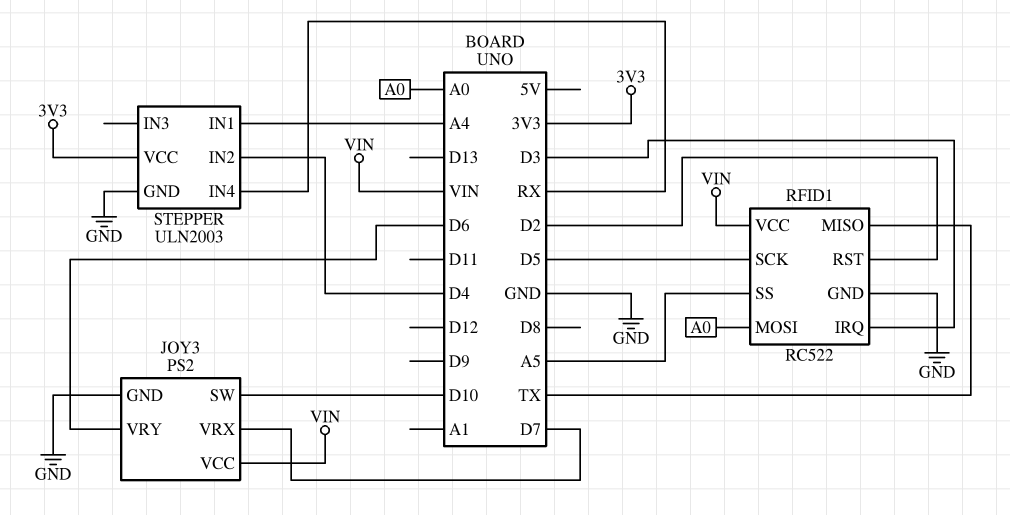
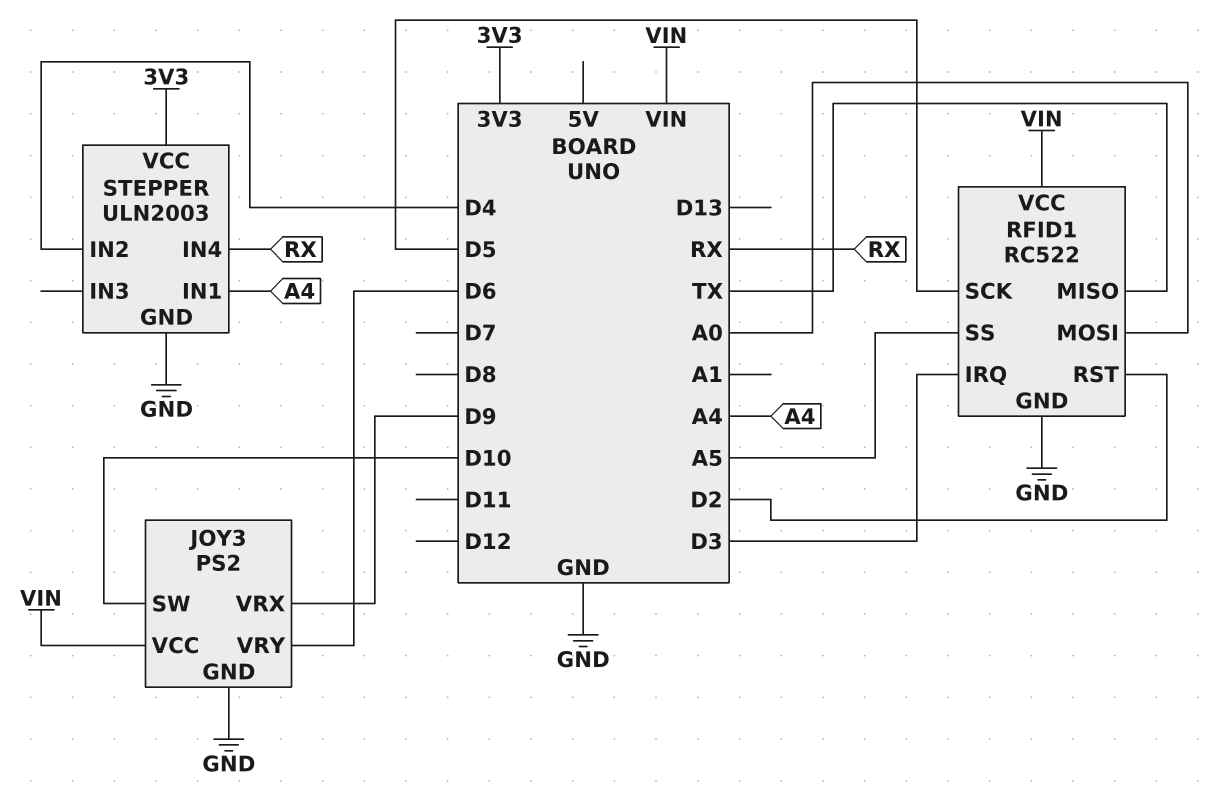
JOY3 pin VRX: D7 -> D9

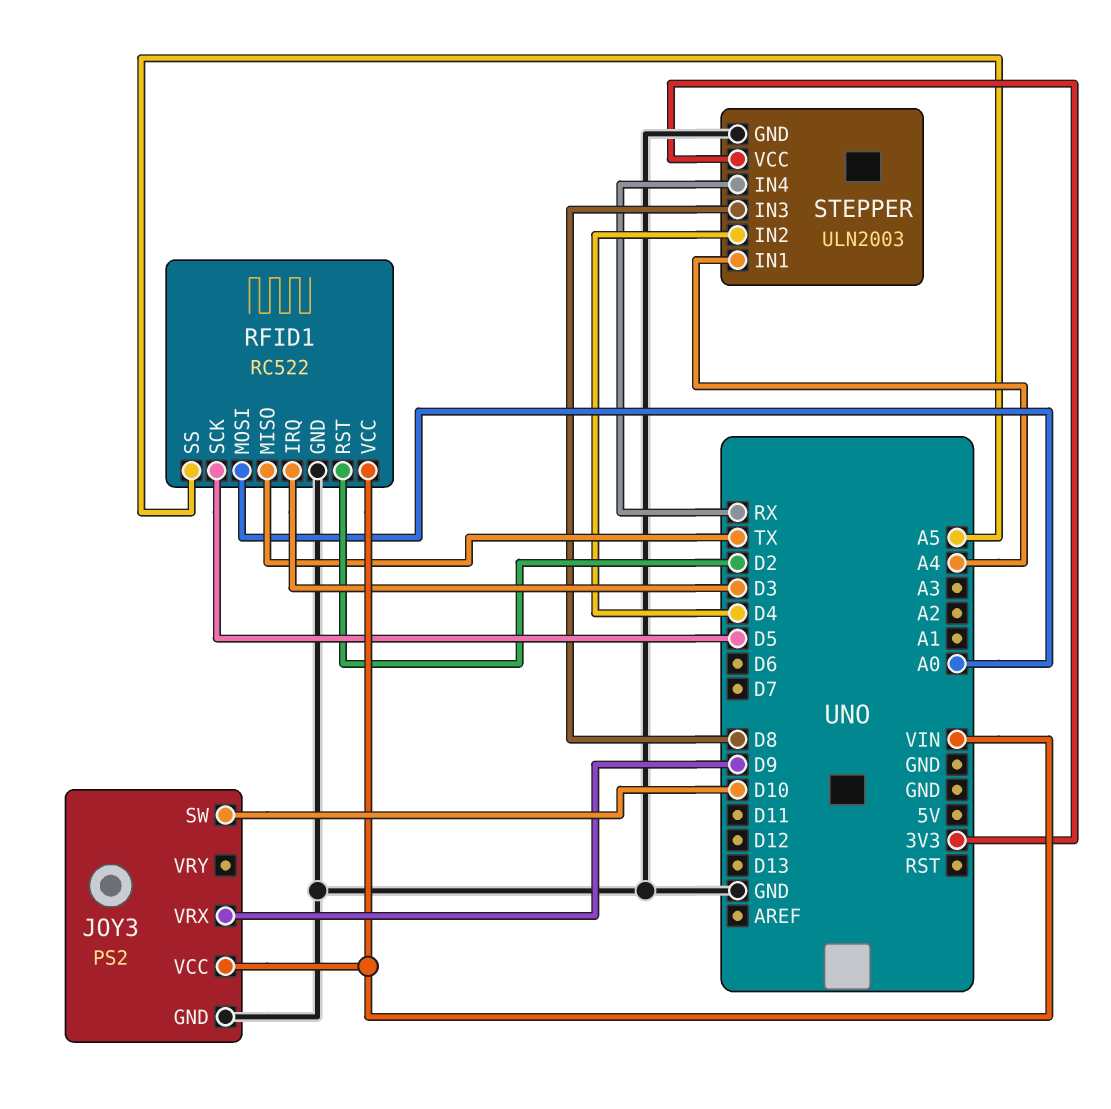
JOY3 pin VRY: D6 -> none
STEPPER pin IN3: none -> D8

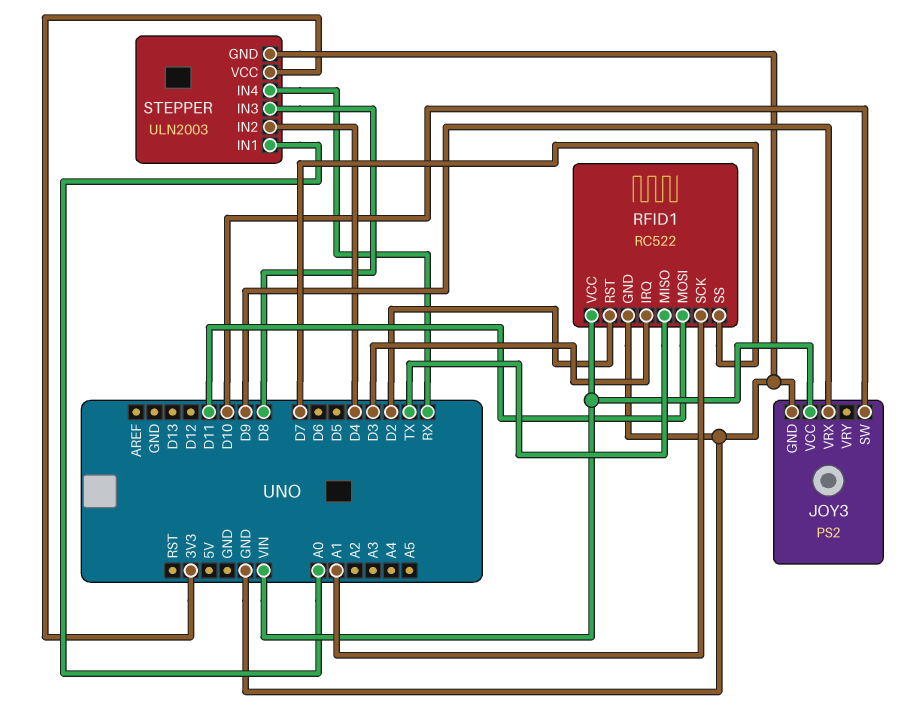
RFID1 pin MOSI: A0 -> D11
RFID1 pin SCK: D5 -> A1
RFID1 pin SS: A5 -> D7
STEPPER pin IN1: A4 -> A0

